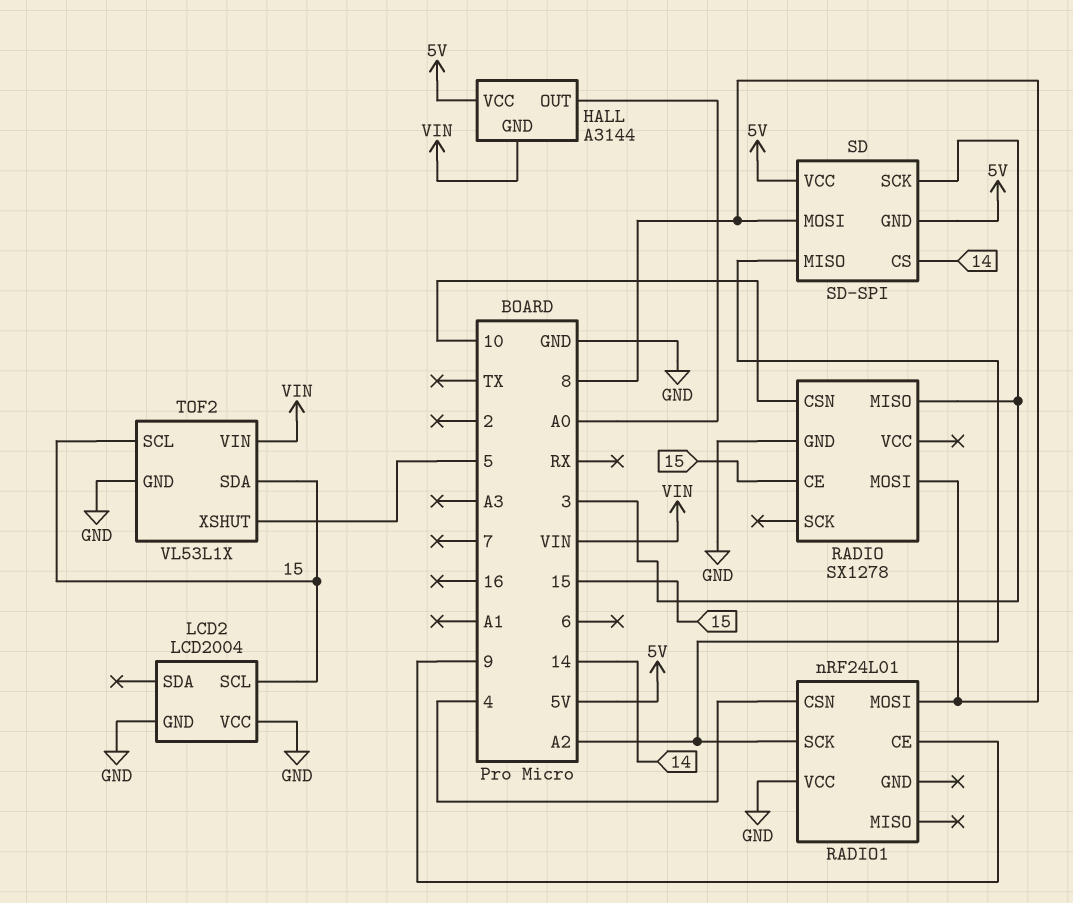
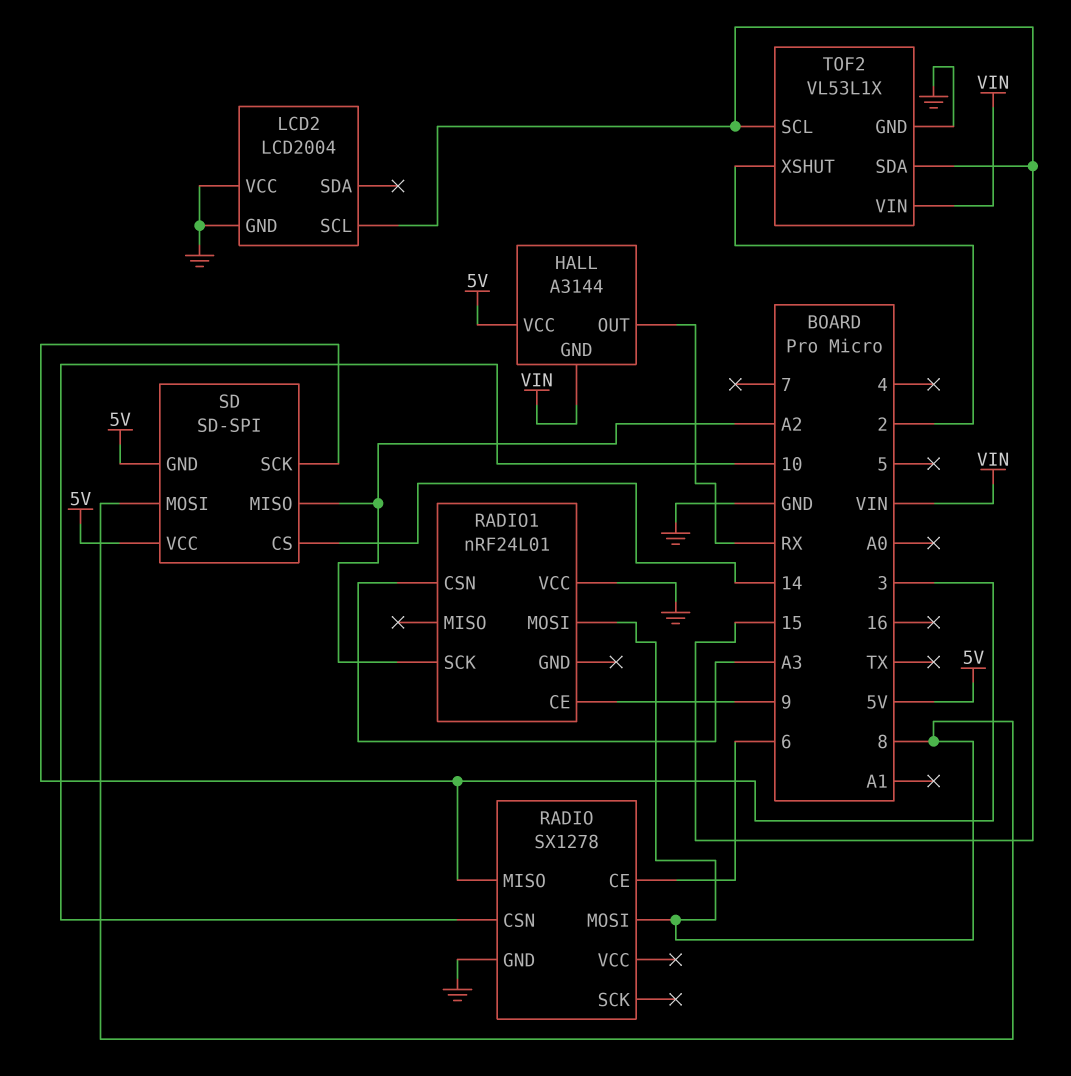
HALL pin OUT: A0 -> RX
RADIO pin CE: 15 -> 6
RADIO1 pin CSN: 4 -> A3
TOF2 pin XSHUT: 5 -> 2

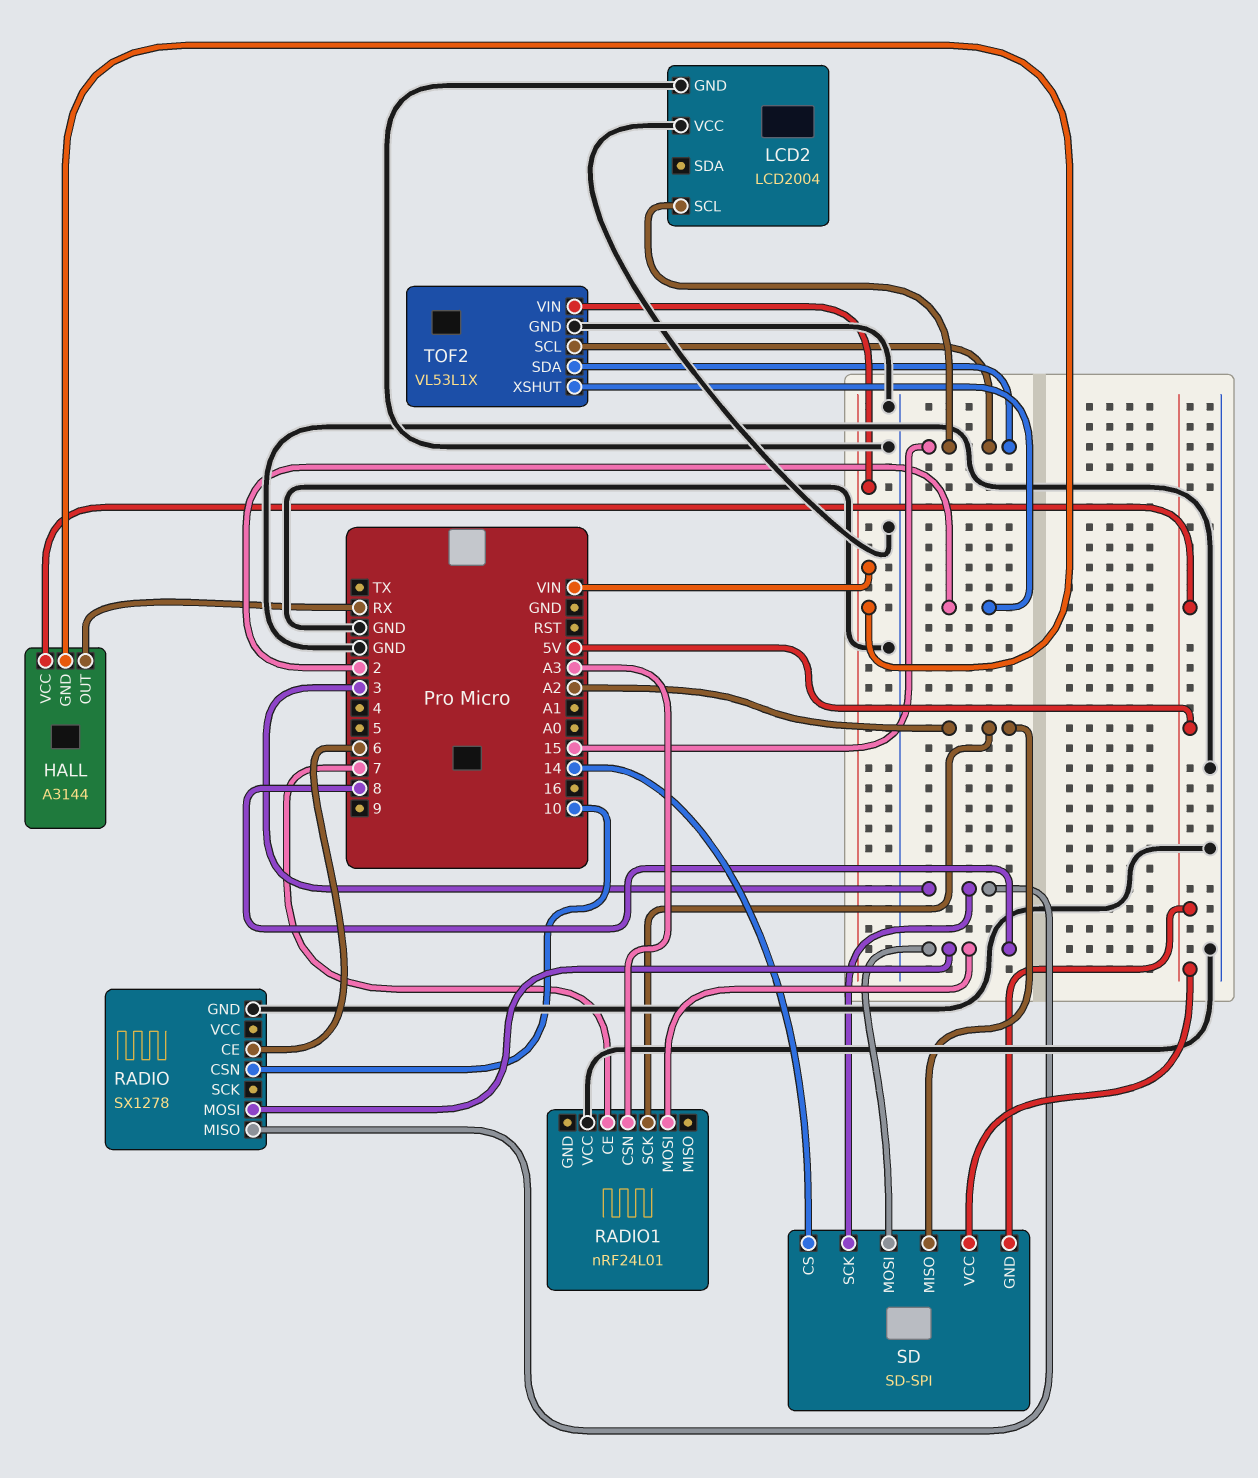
RADIO1 pin CE: 9 -> 7

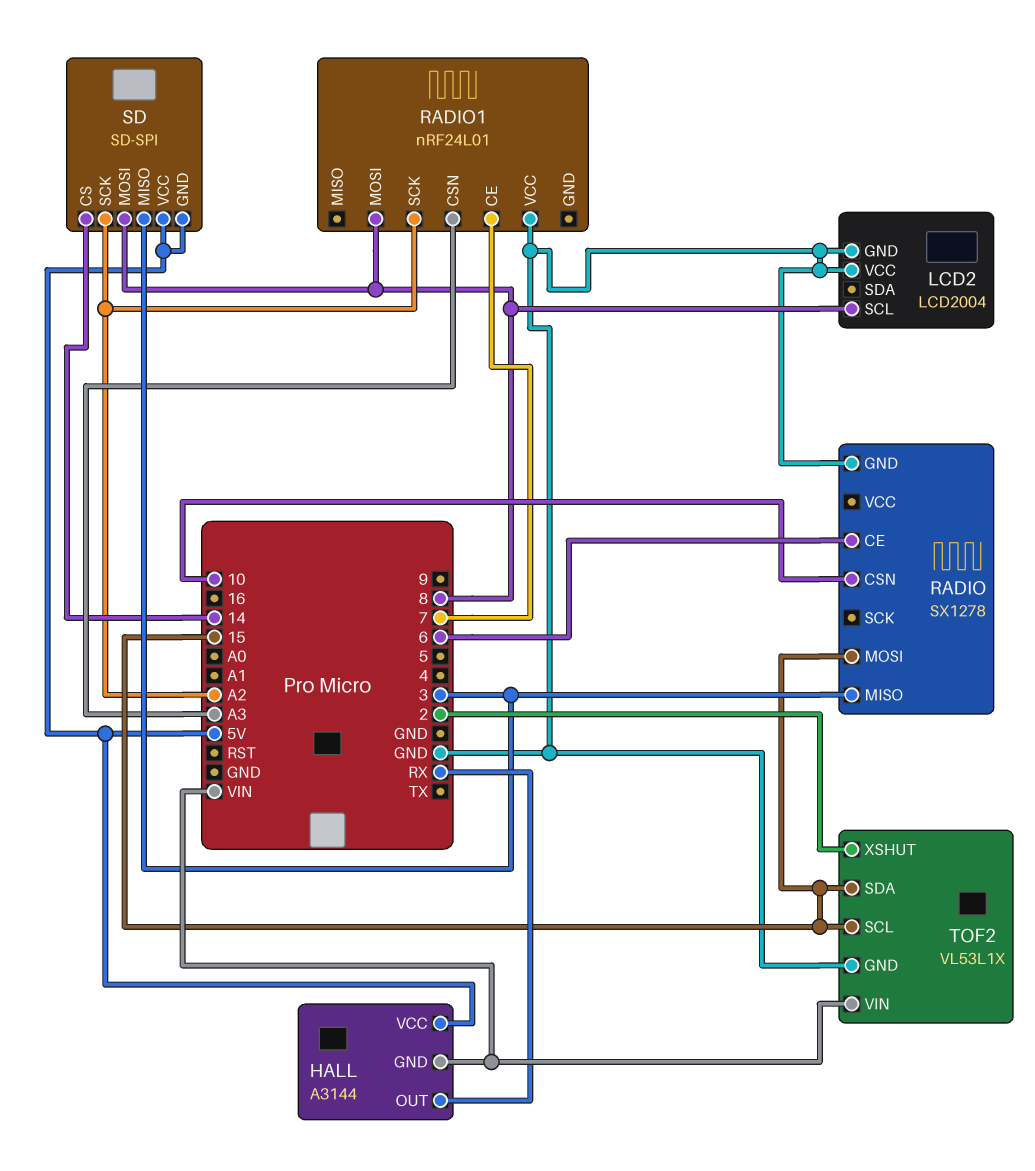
LCD2 pin SCL: 15 -> 8
RADIO pin MOSI: 8 -> 15
SD pin MISO: A2 -> 3
SD pin SCK: 3 -> A2

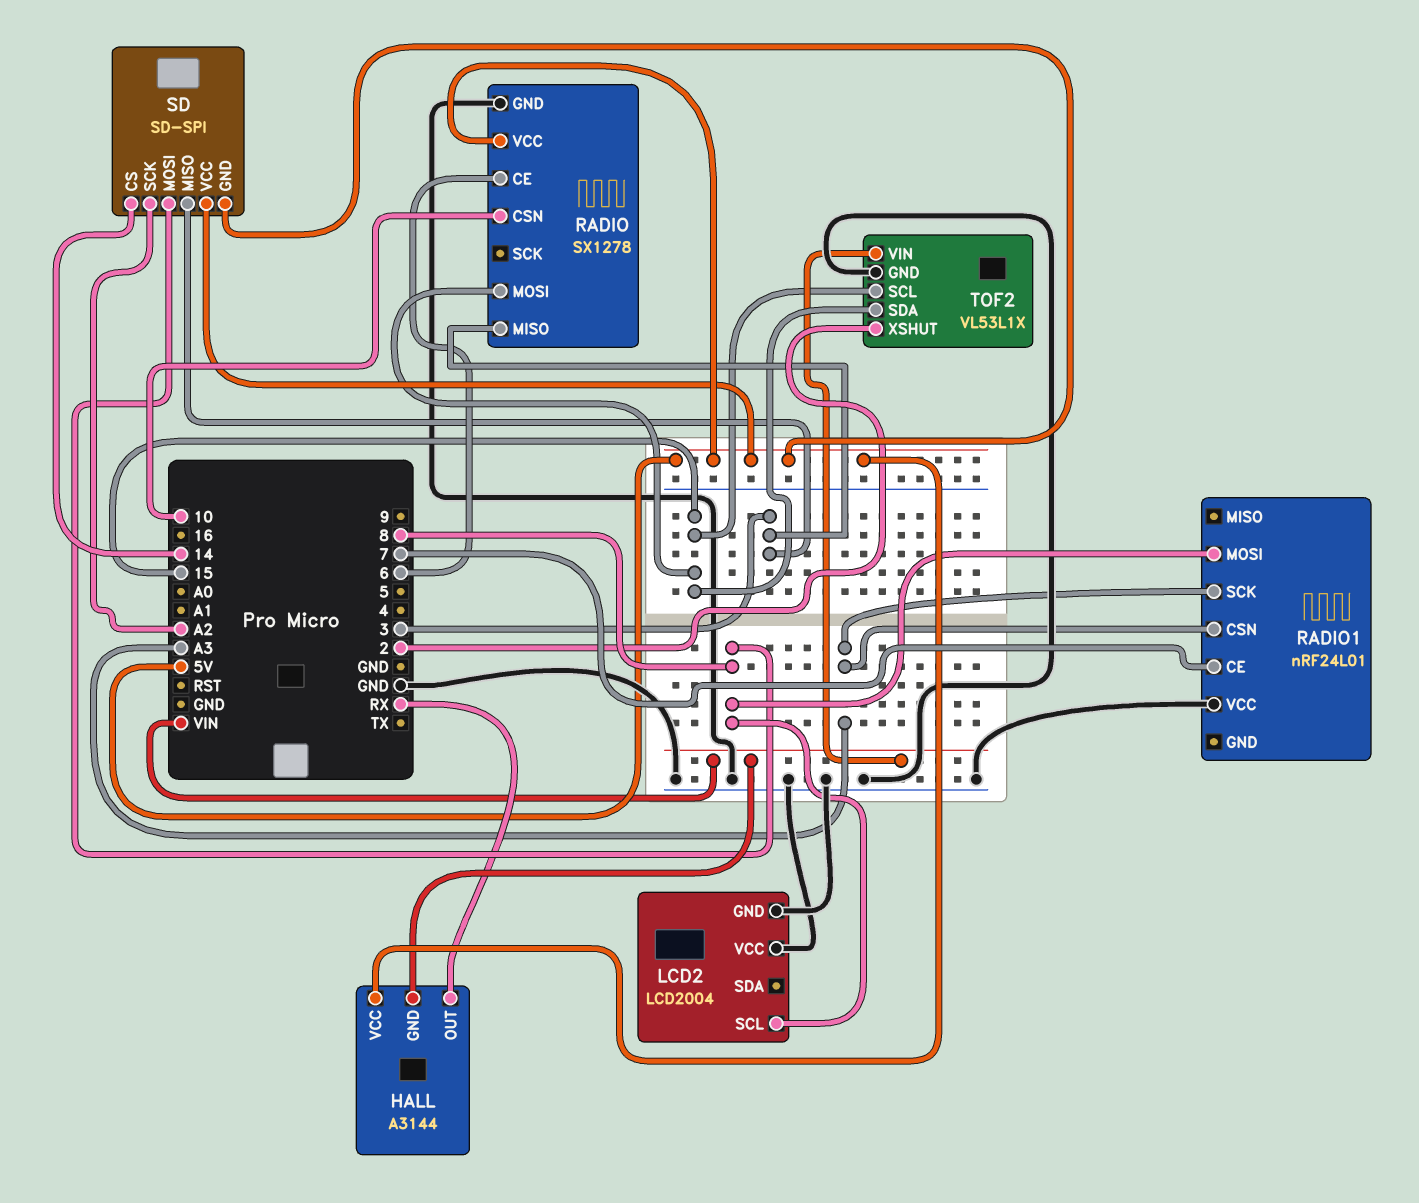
RADIO pin VCC: none -> 5V
RADIO1 pin SCK: A2 -> A3

